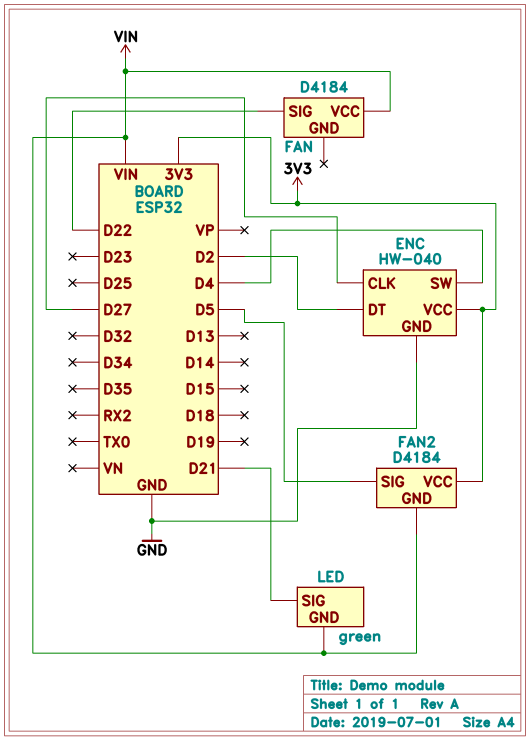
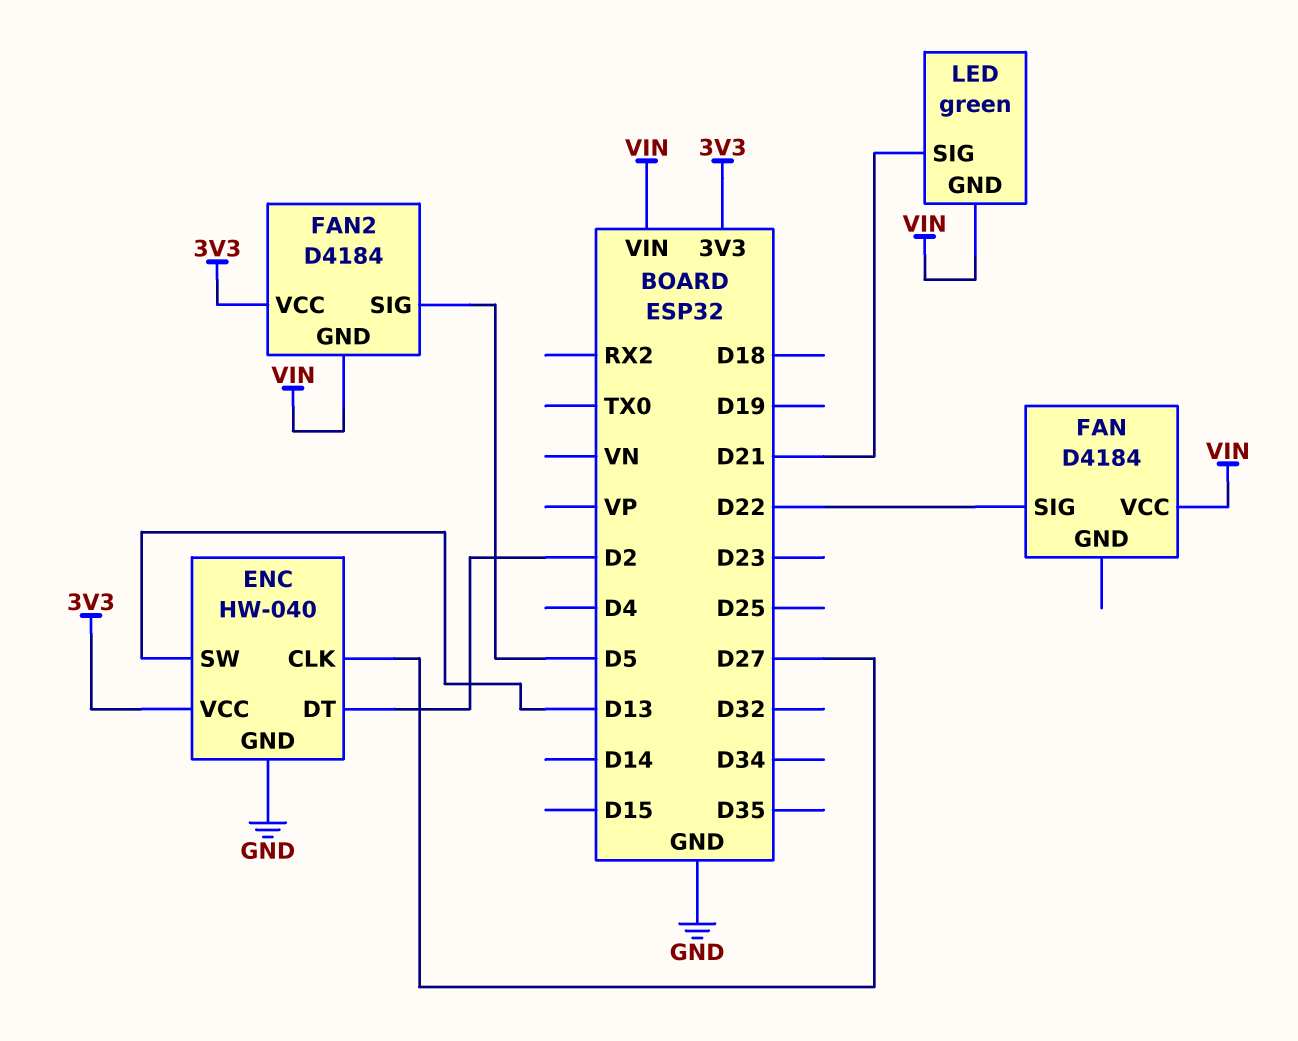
ENC pin SW: D4 -> D13

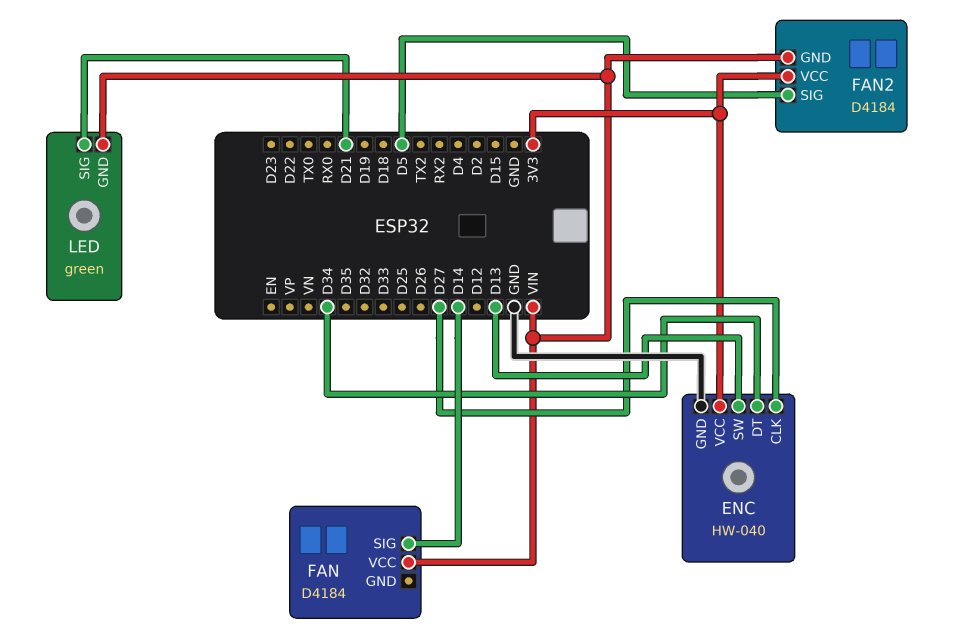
ENC pin DT: D2 -> D34
FAN pin SIG: D22 -> D14

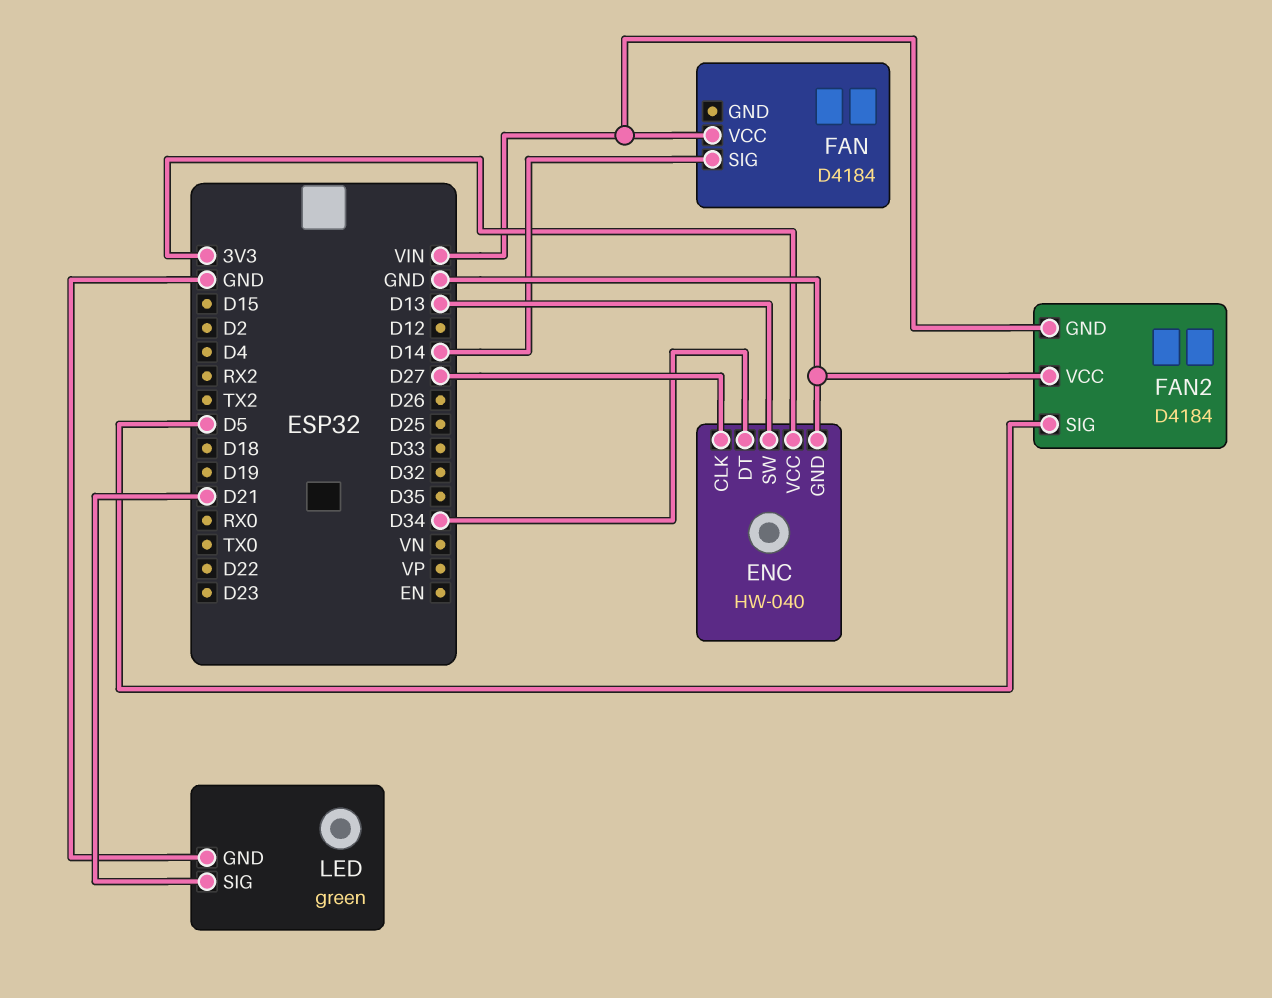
FAN2 pin VCC: 3V3 -> GND
LED pin GND: VIN -> GND

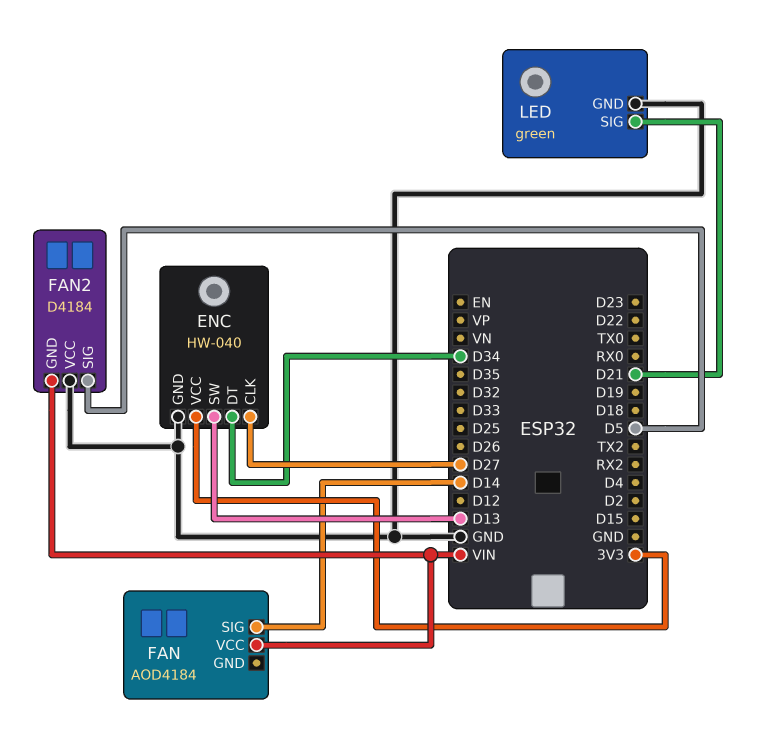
FAN: D4184 -> AOD4184

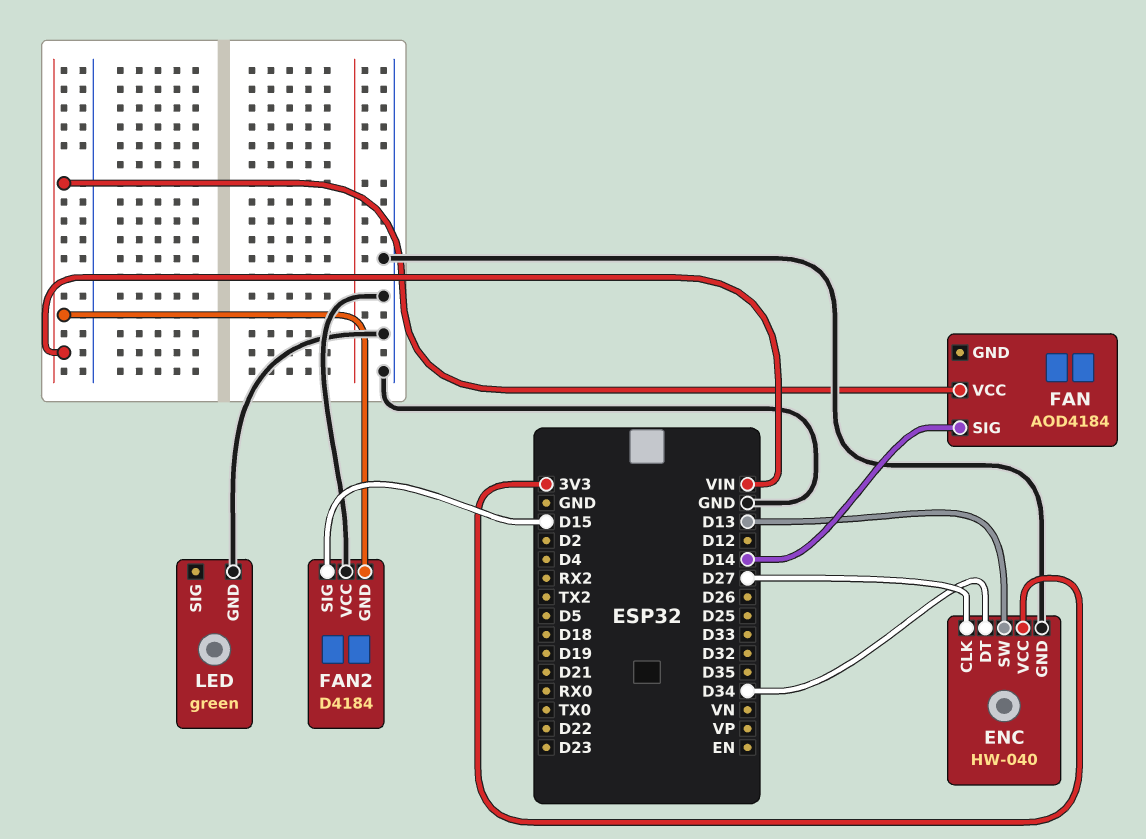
FAN2 pin SIG: D5 -> D15
LED pin SIG: D21 -> none

